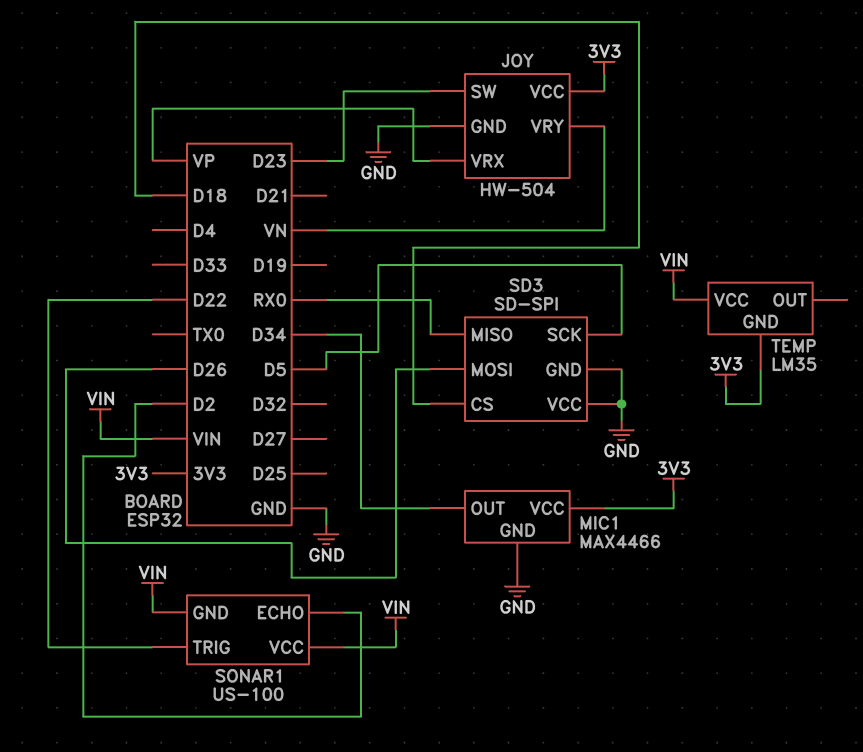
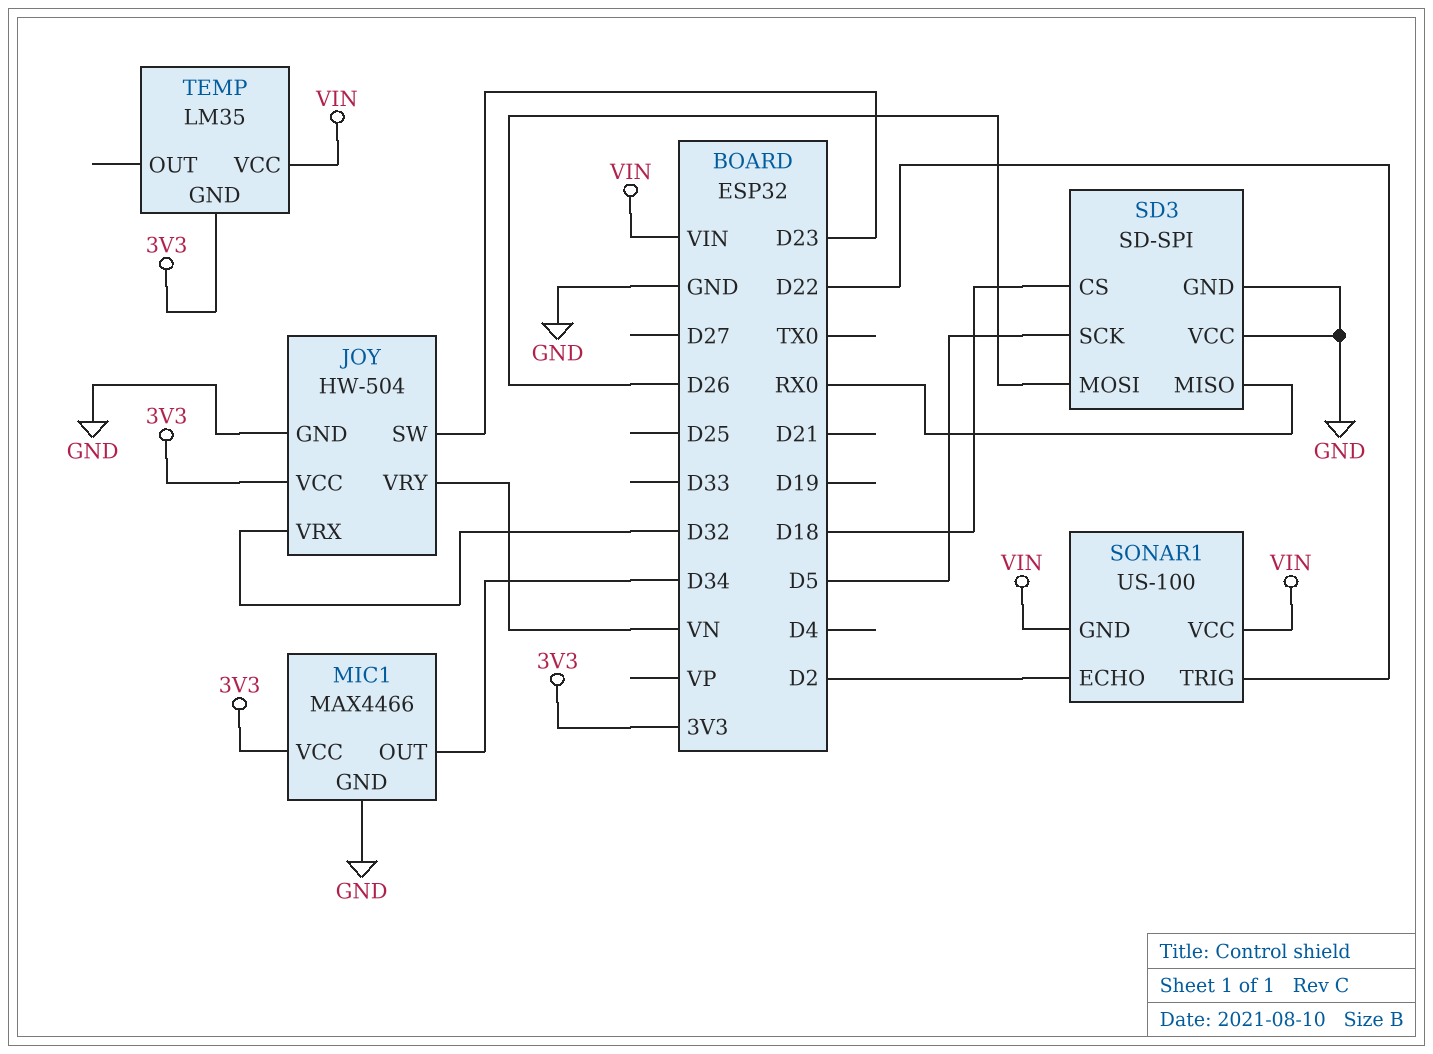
JOY pin VRX: VP -> D32

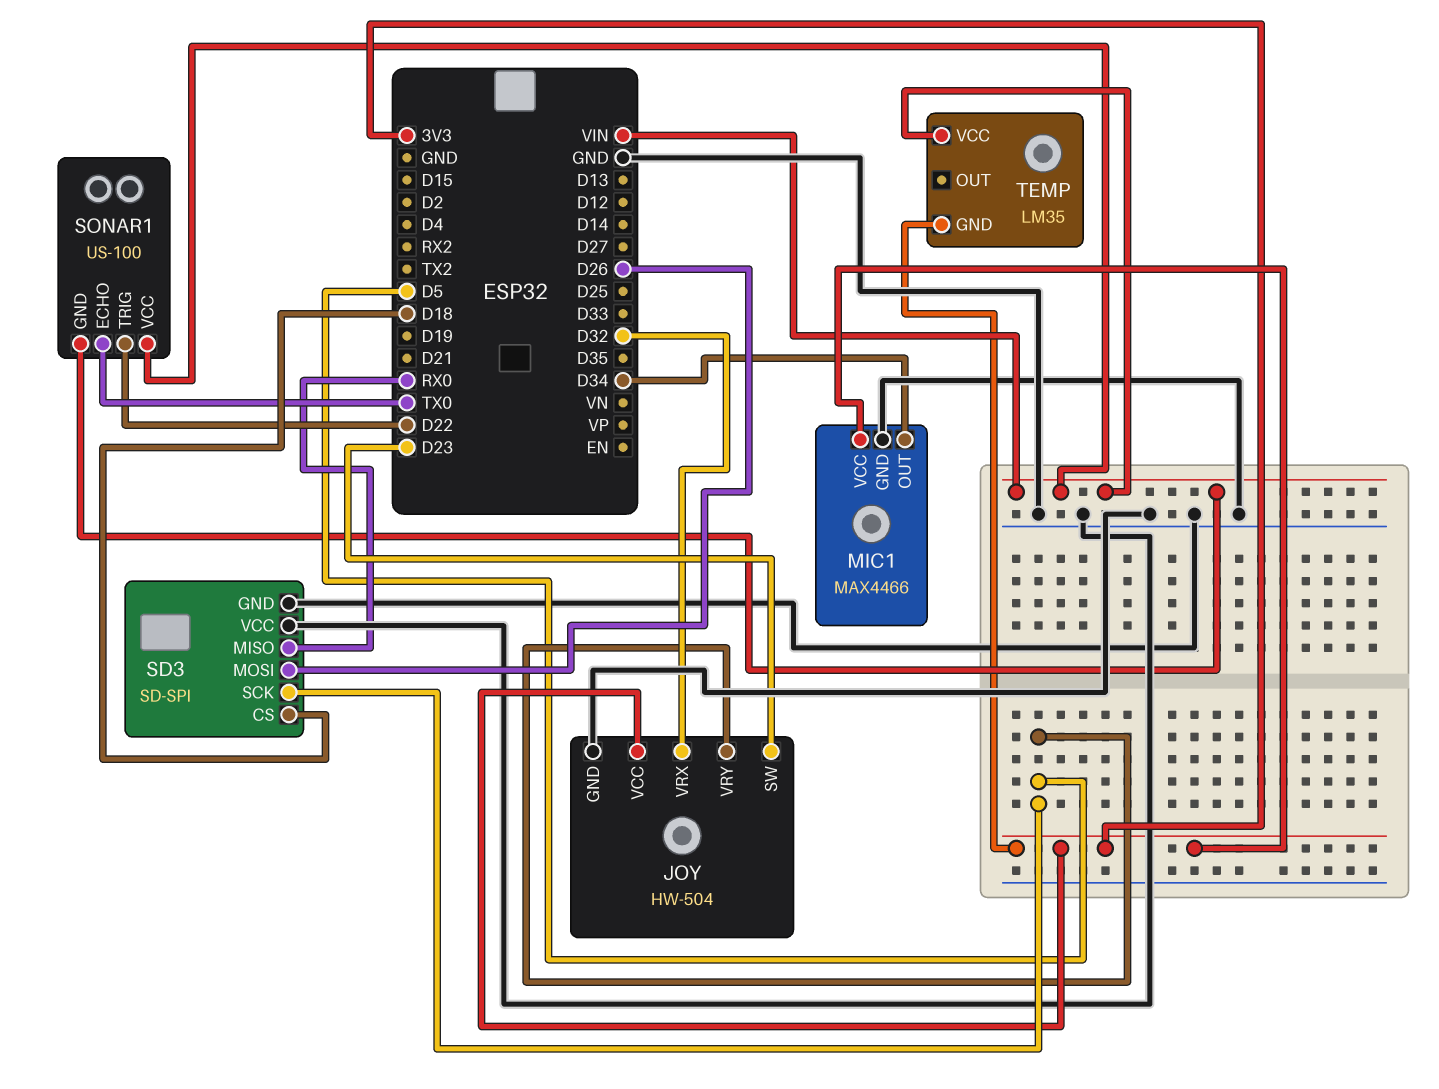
JOY pin VRY: VN -> D5
SONAR1 pin ECHO: D2 -> TX0

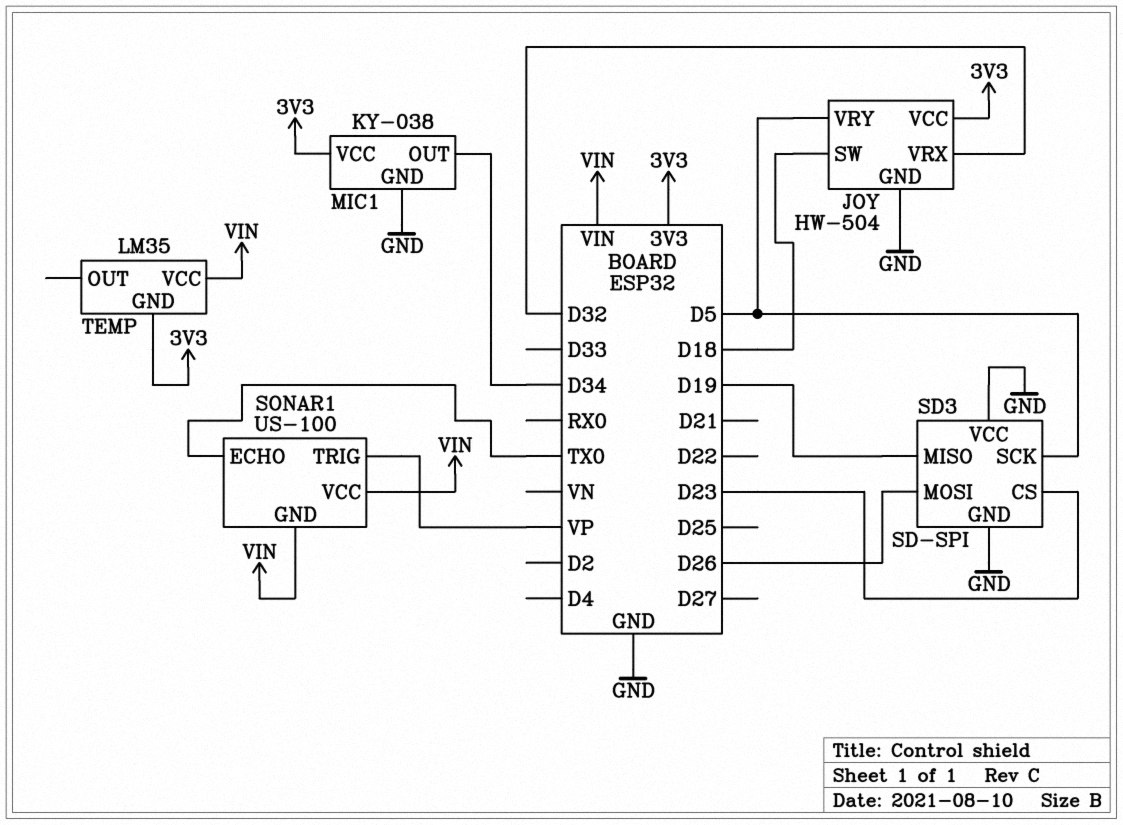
JOY pin SW: D23 -> D18
MIC1: MAX4466 -> KY-038
SD3 pin CS: D18 -> D23
SD3 pin MISO: RX0 -> D19
SONAR1 pin TRIG: D22 -> VP

